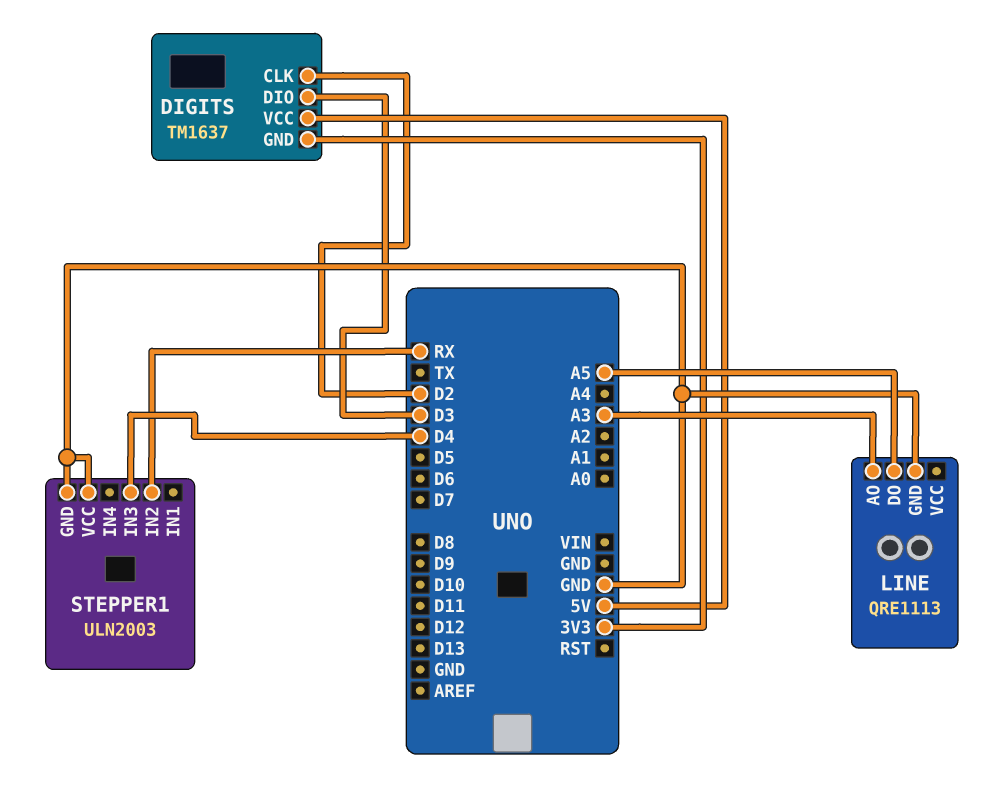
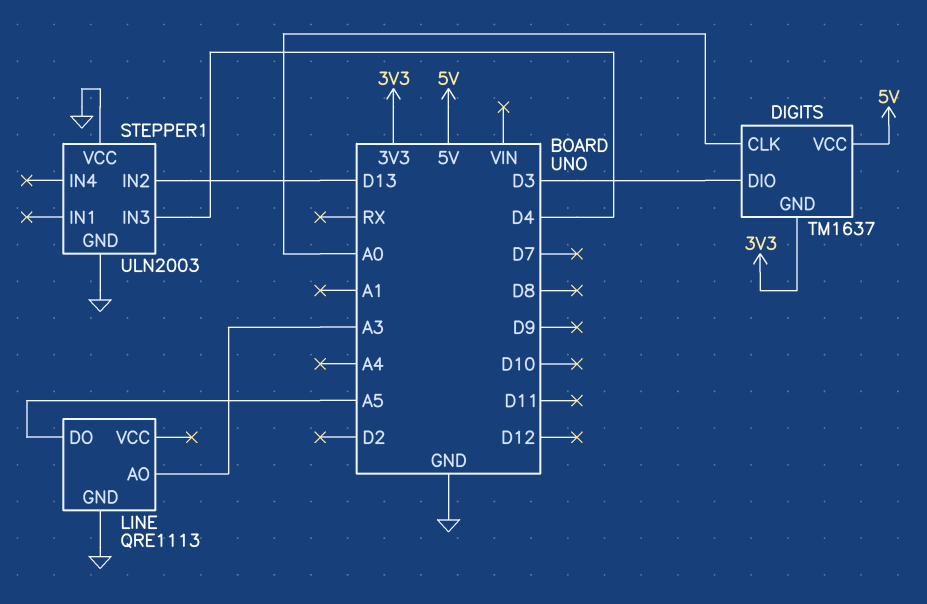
DIGITS pin CLK: D2 -> A0
STEPPER1 pin IN2: RX -> D13

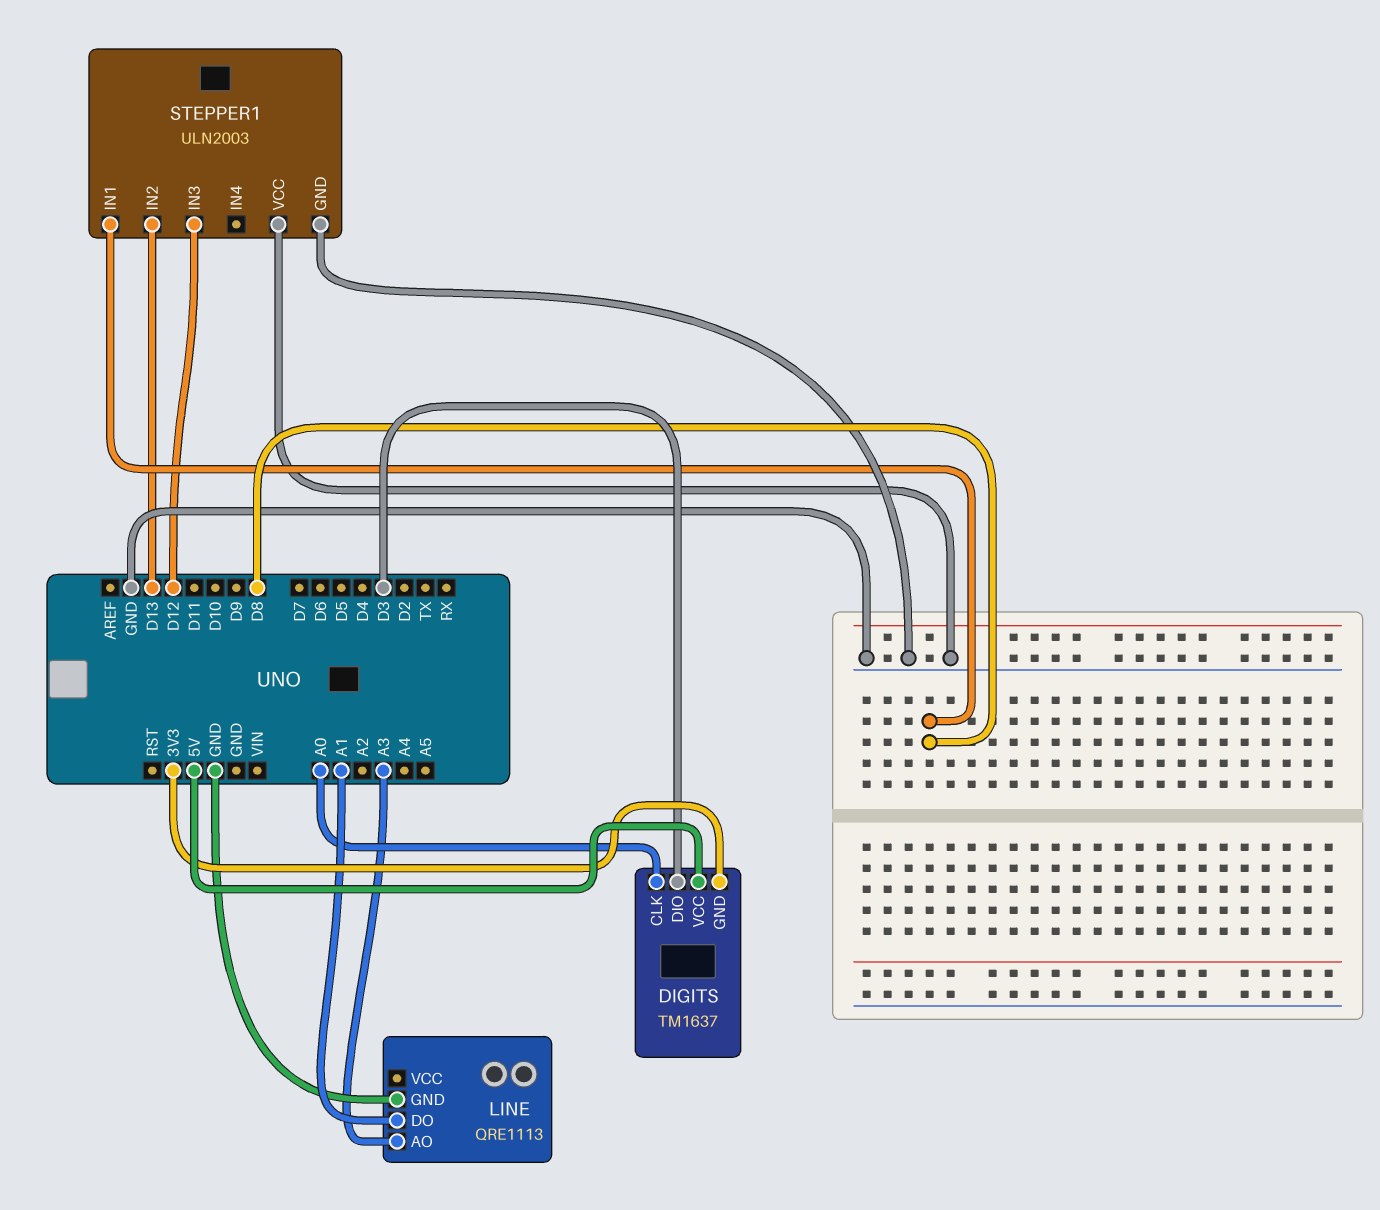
LINE pin DO: A5 -> A1
STEPPER1 pin IN1: none -> D8
STEPPER1 pin IN3: D4 -> D12

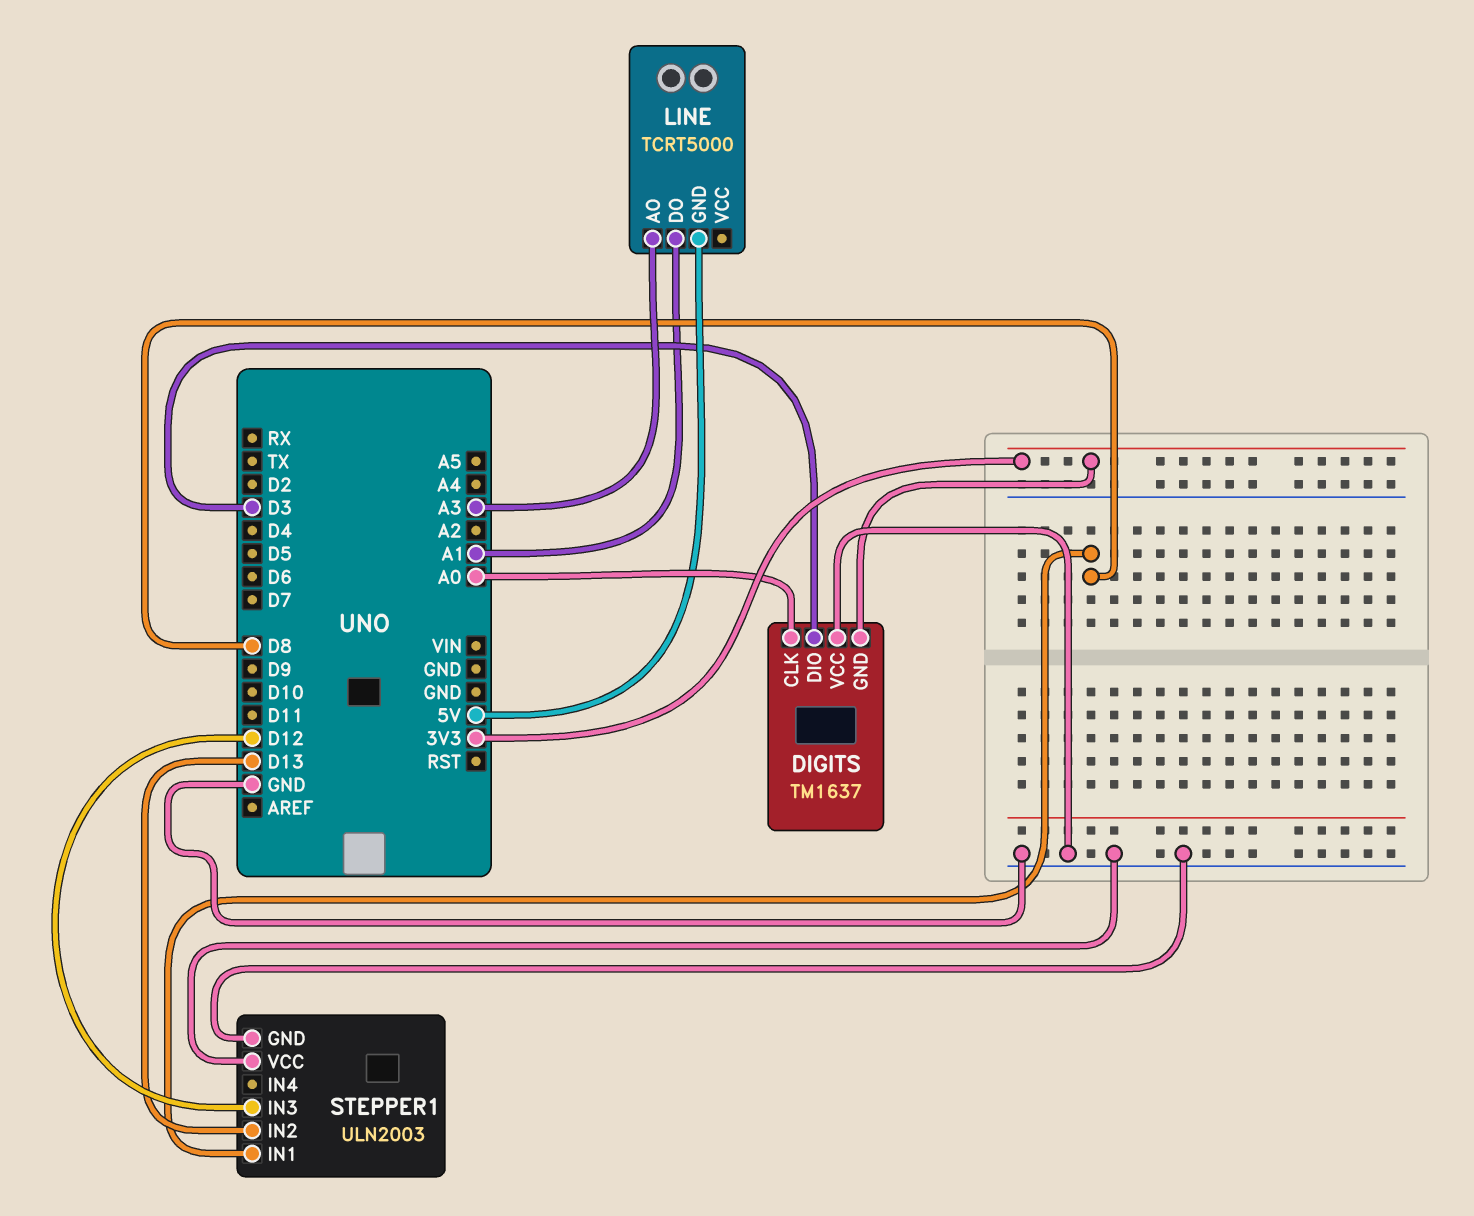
DIGITS pin VCC: 5V -> GND
LINE: QRE1113 -> TCRT5000
LINE pin GND: GND -> 5V

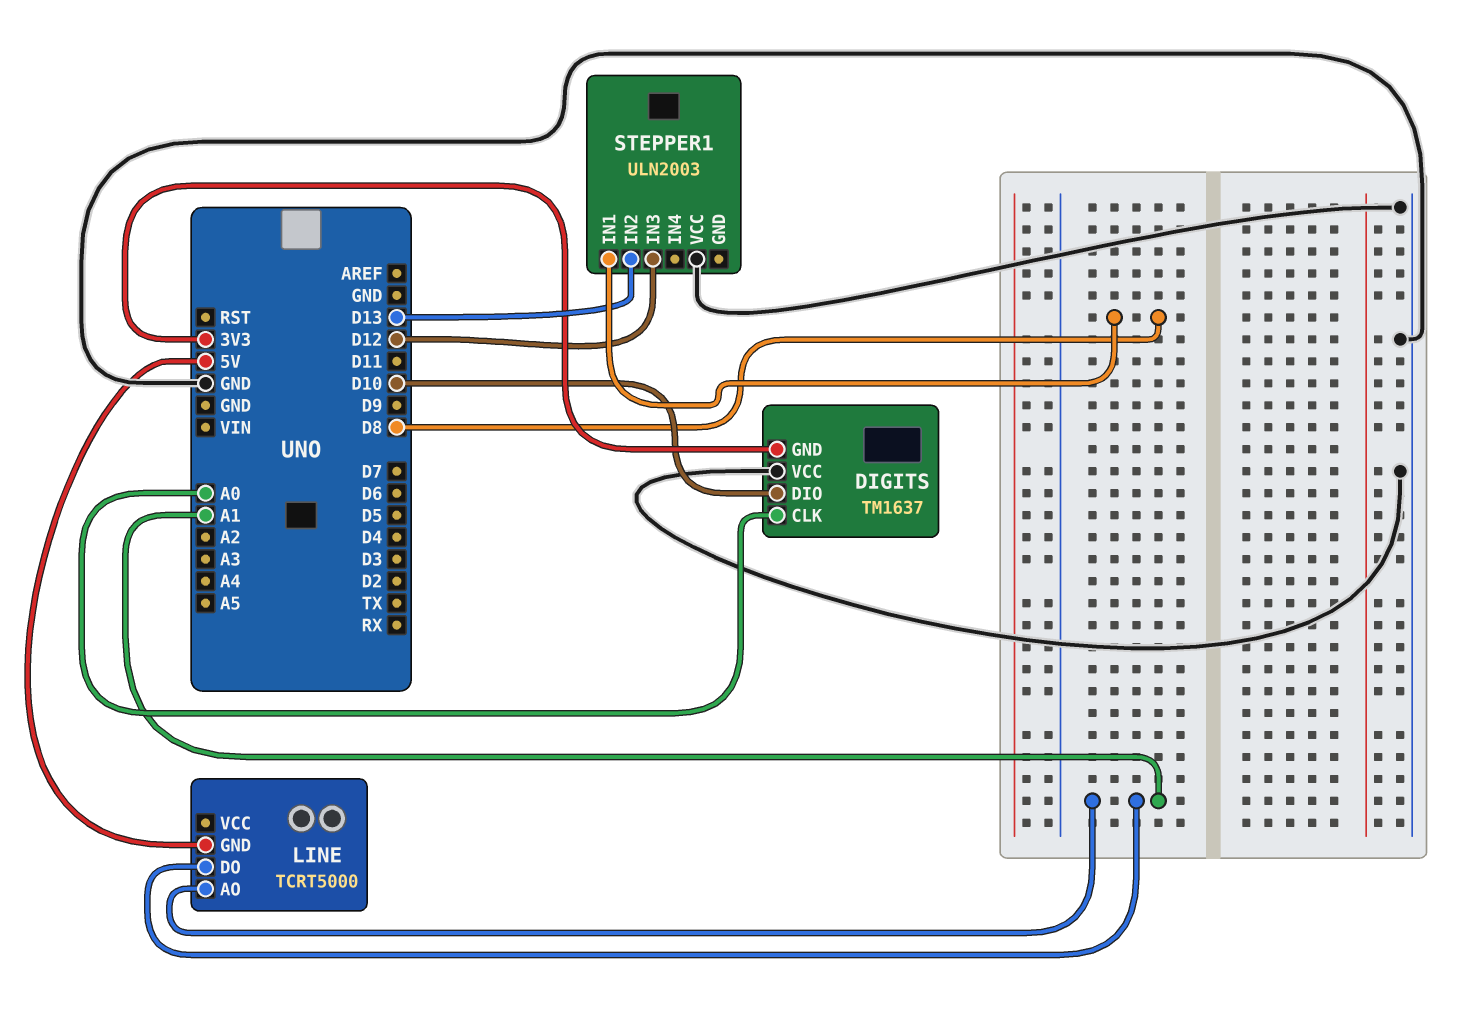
DIGITS pin DIO: D3 -> D10
LINE pin AO: A3 -> A1
STEPPER1 pin GND: GND -> none

